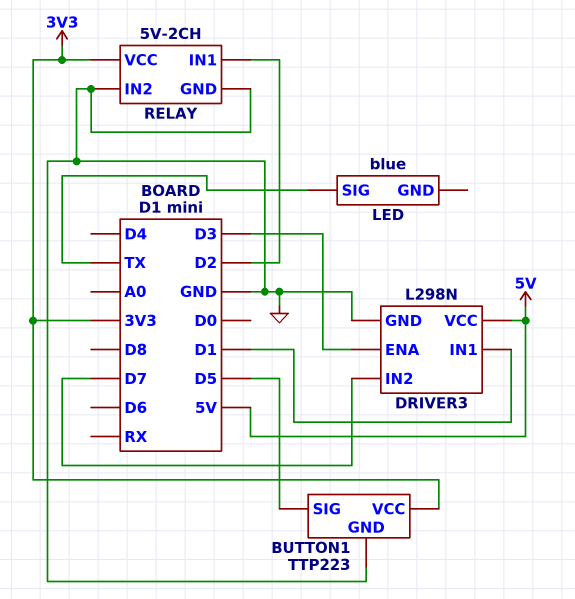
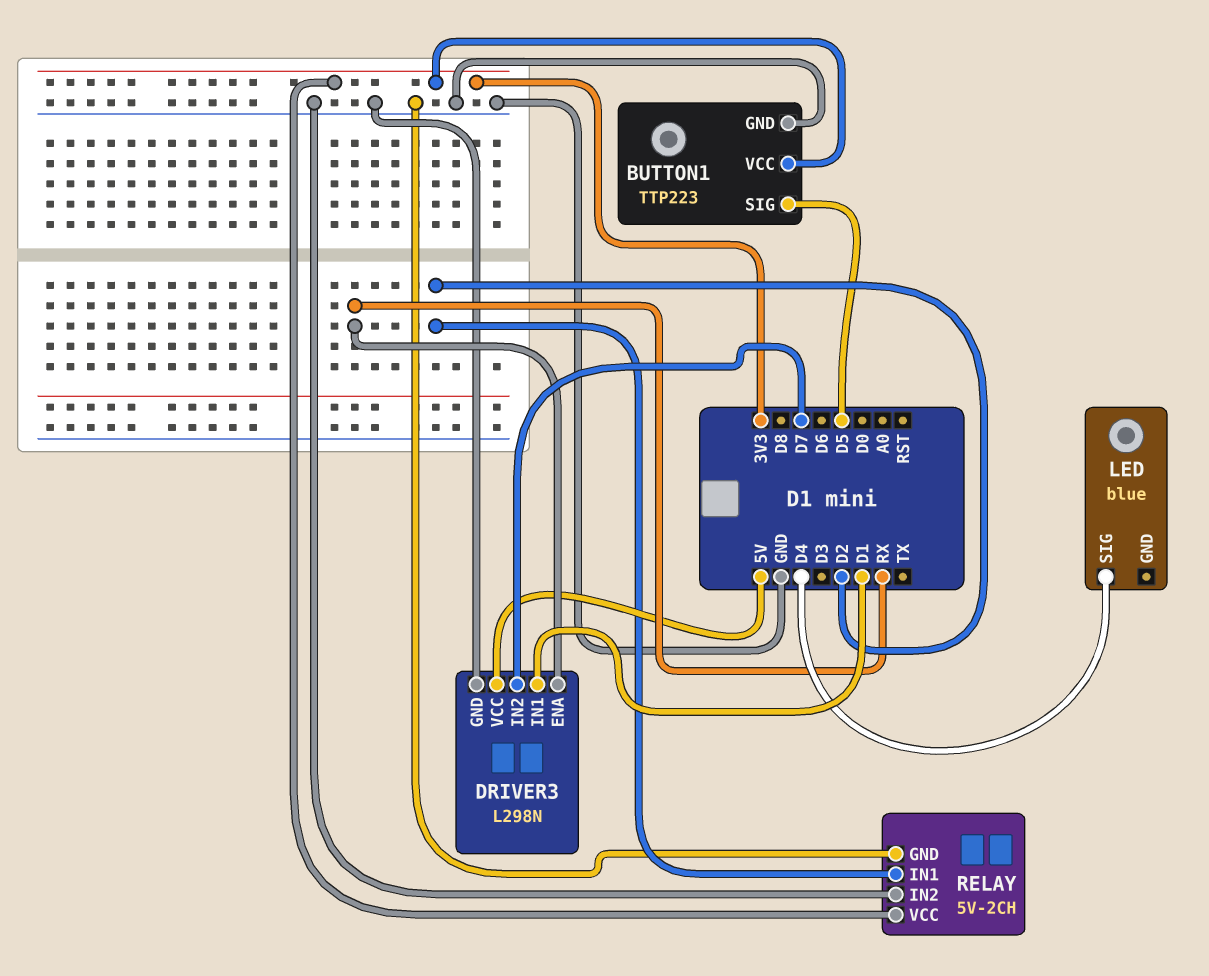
DRIVER3 pin ENA: D3 -> RX
LED pin SIG: TX -> D4

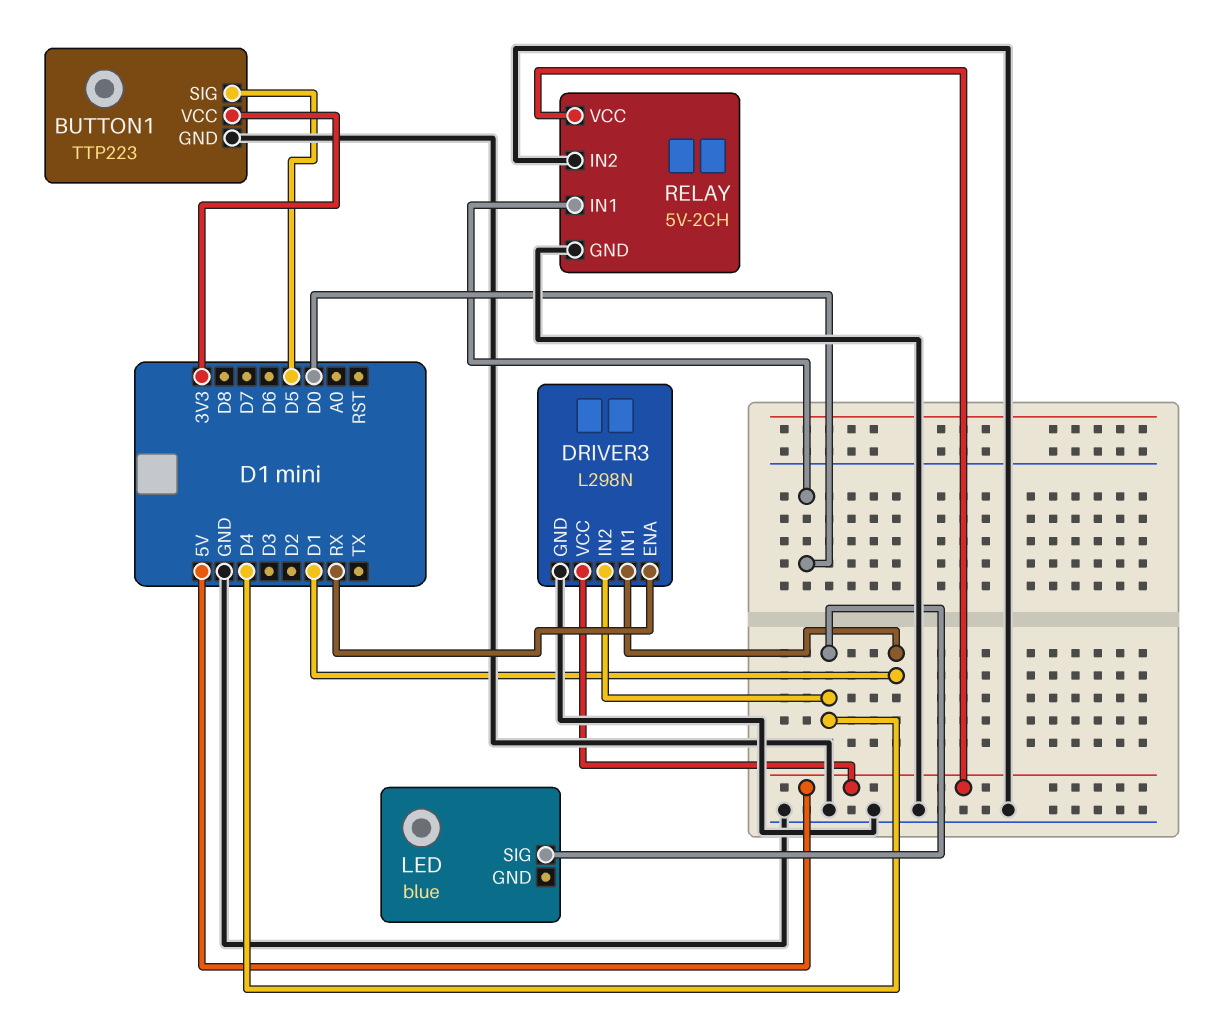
DRIVER3 pin IN2: D7 -> D4
RELAY pin IN1: D2 -> D0
RELAY pin VCC: 3V3 -> 5V

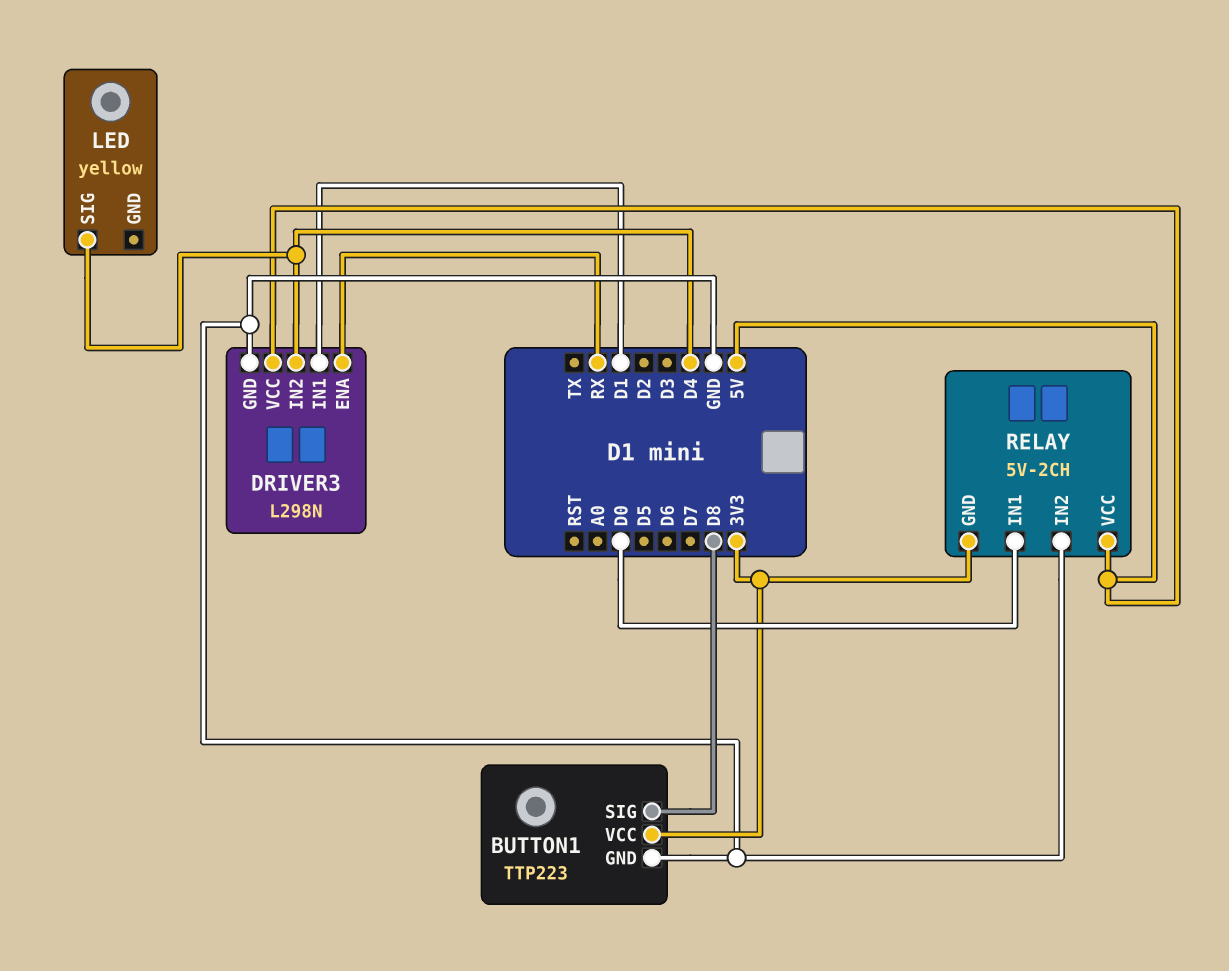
BUTTON1 pin SIG: D5 -> D8
LED: blue -> yellow
RELAY pin GND: GND -> 3V3

